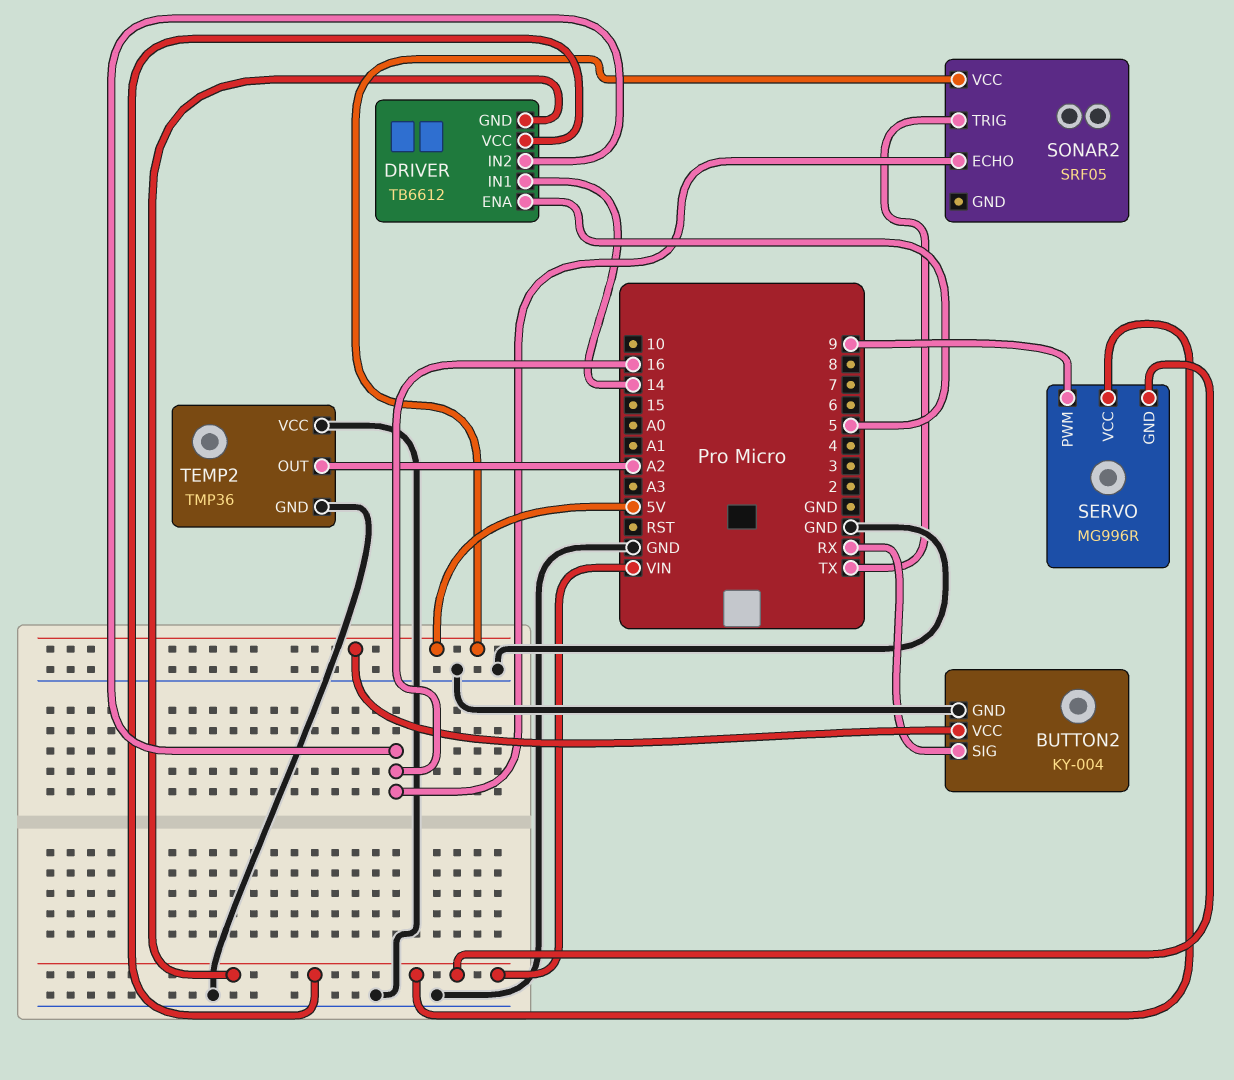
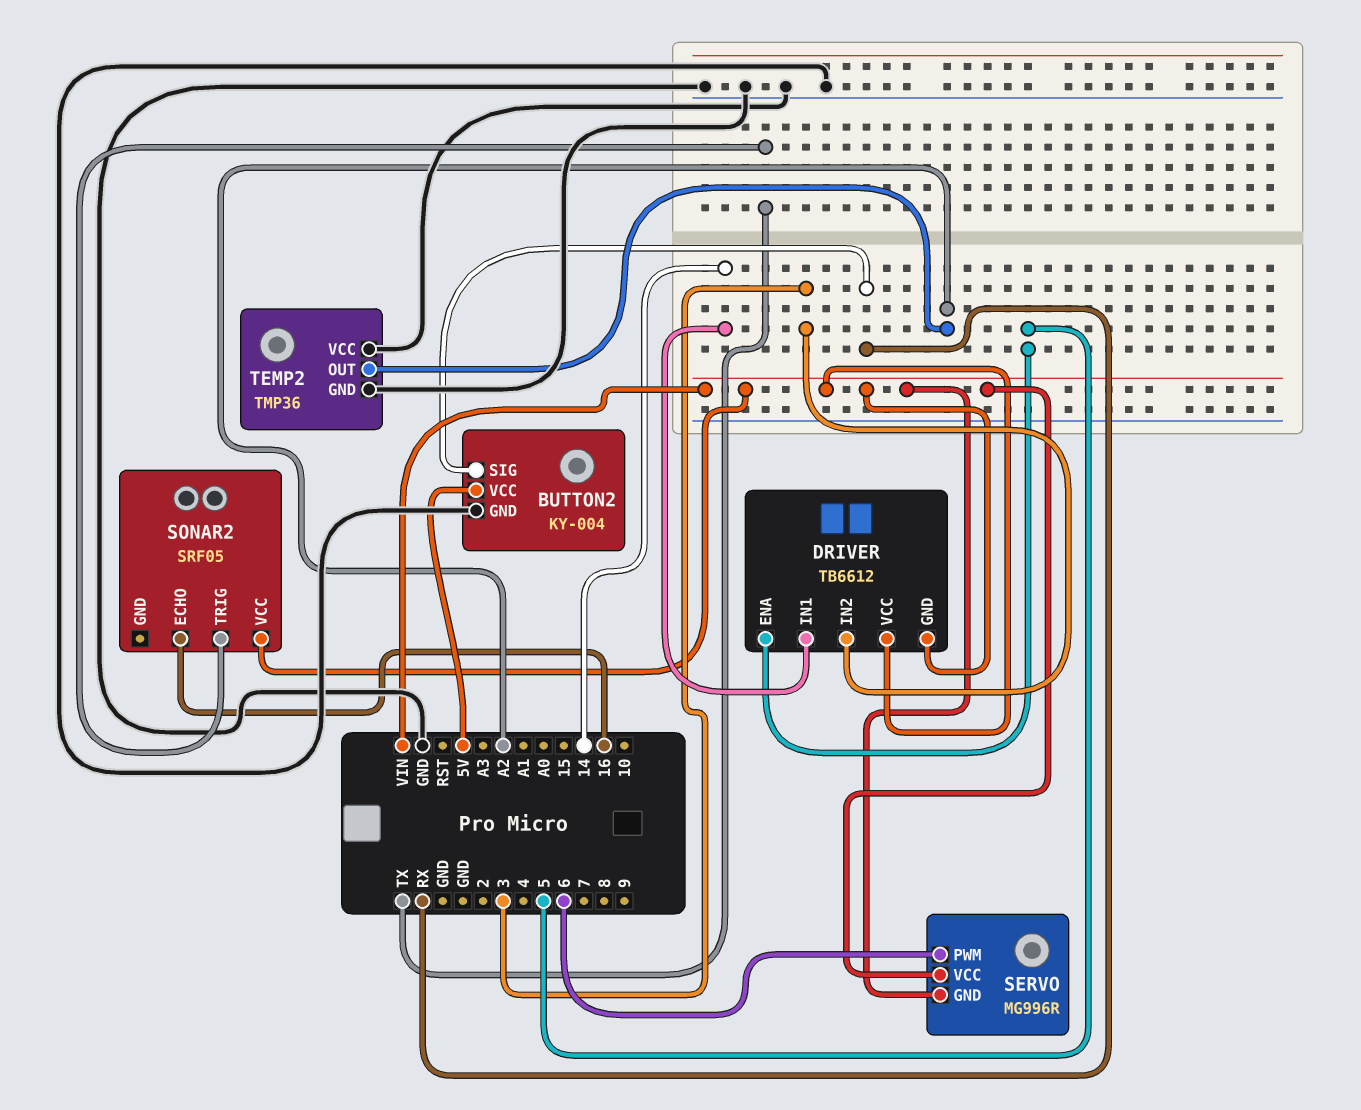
DRIVER pin IN2: 16 -> 3
SERVO pin PWM: 9 -> 6
SONAR2 pin VCC: 5V -> VIN

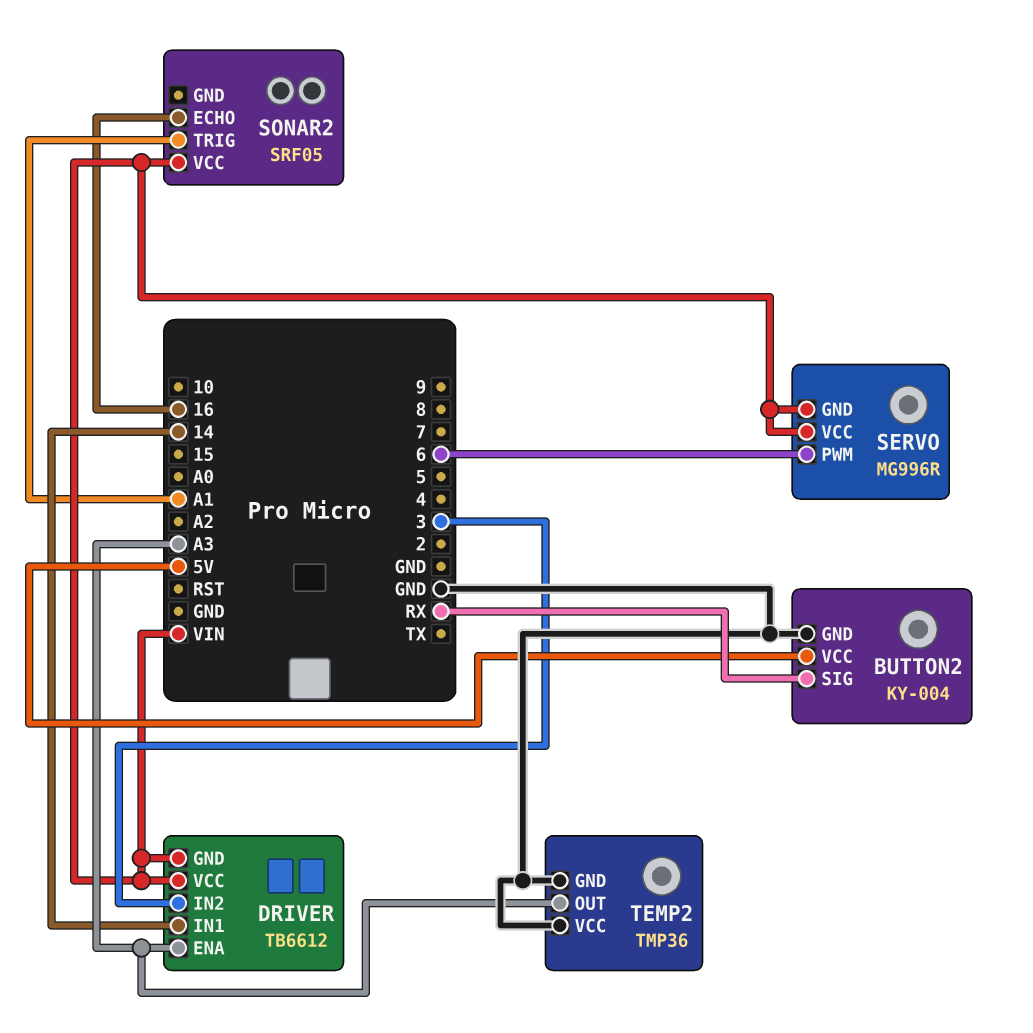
DRIVER pin ENA: 5 -> A3
SONAR2 pin TRIG: TX -> A1
TEMP2 pin OUT: A2 -> A3

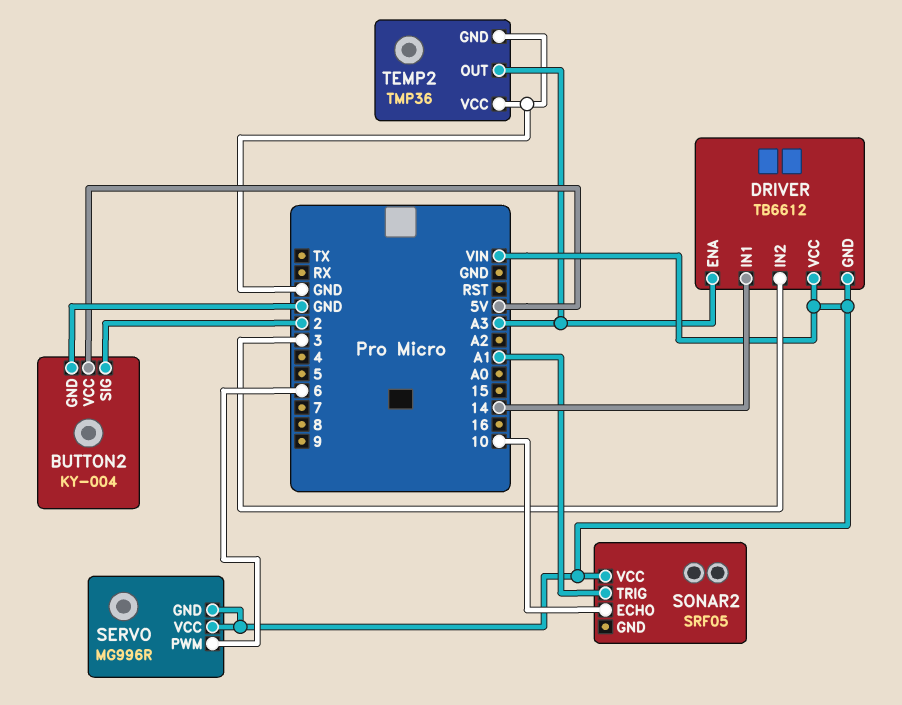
BUTTON2 pin SIG: RX -> 2
SONAR2 pin ECHO: 16 -> 10

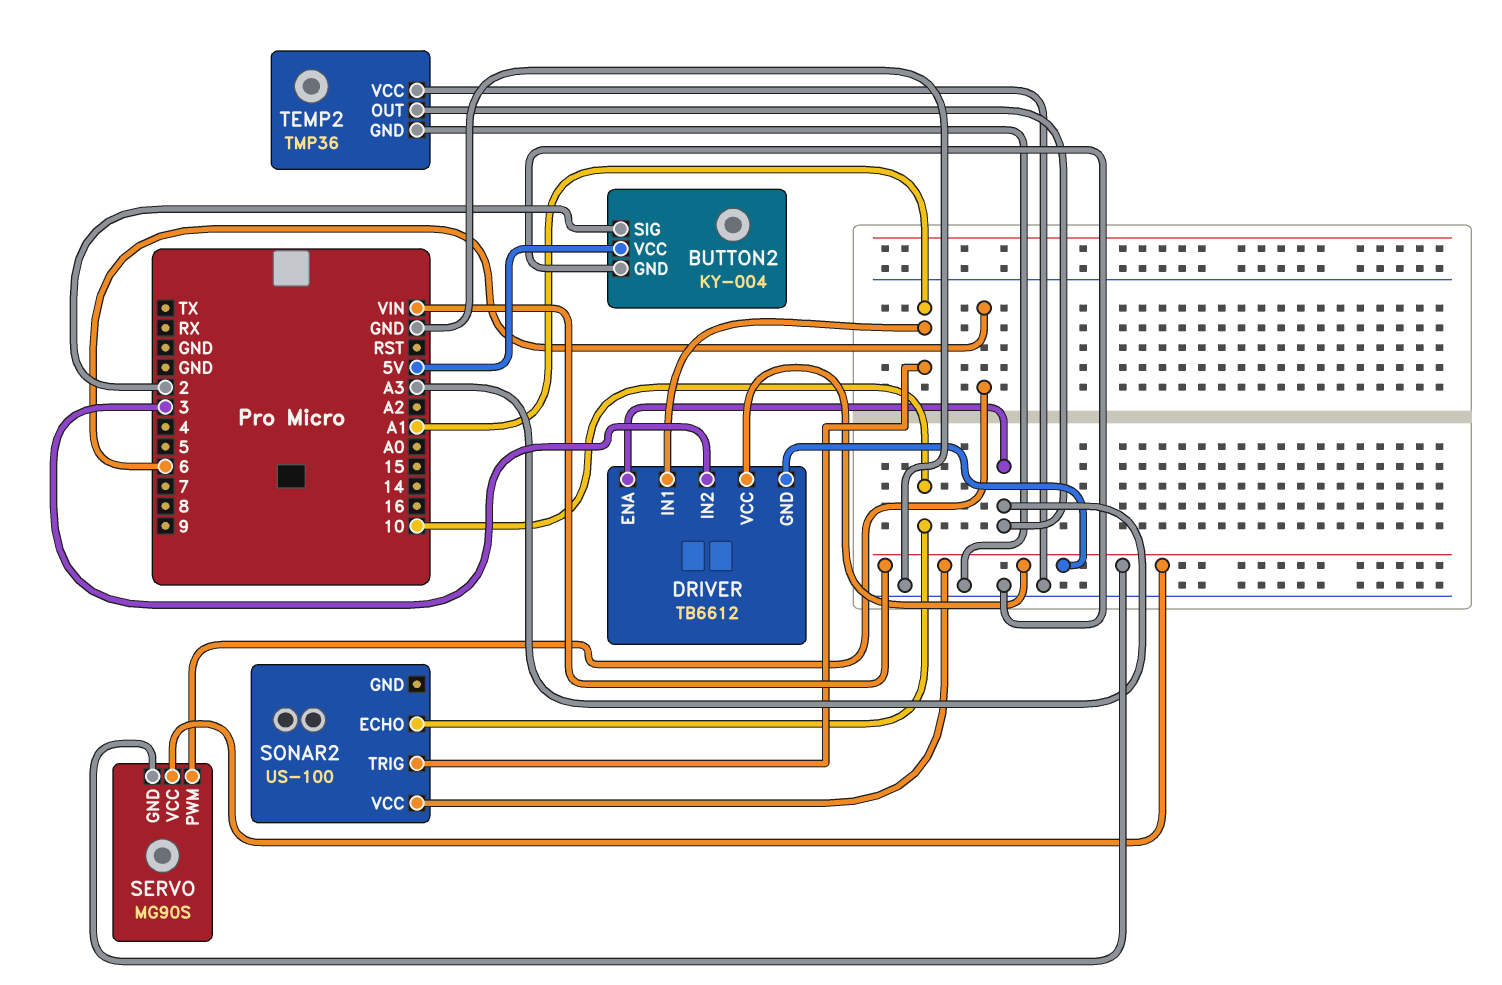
DRIVER pin IN1: 14 -> A1
SERVO: MG996R -> MG90S
SONAR2: SRF05 -> US-100

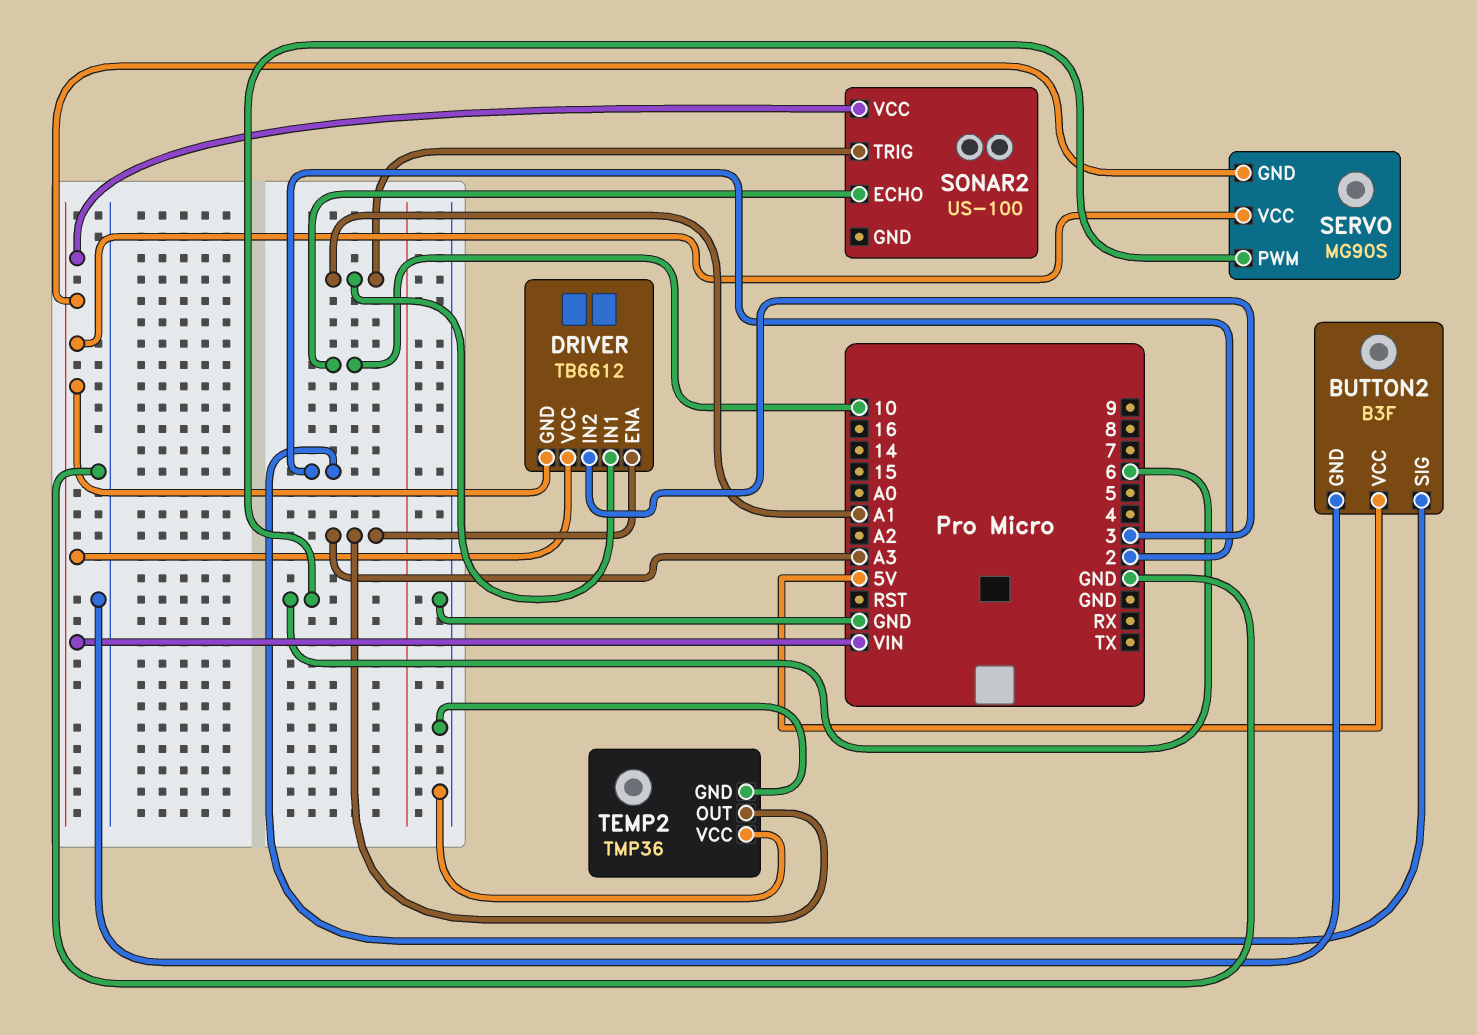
BUTTON2: KY-004 -> B3F

